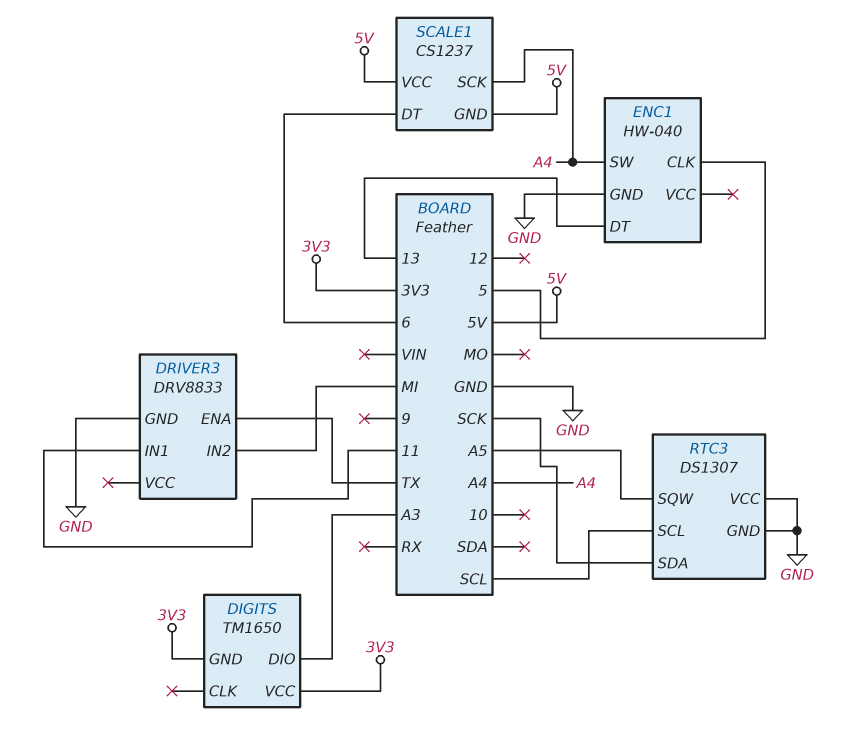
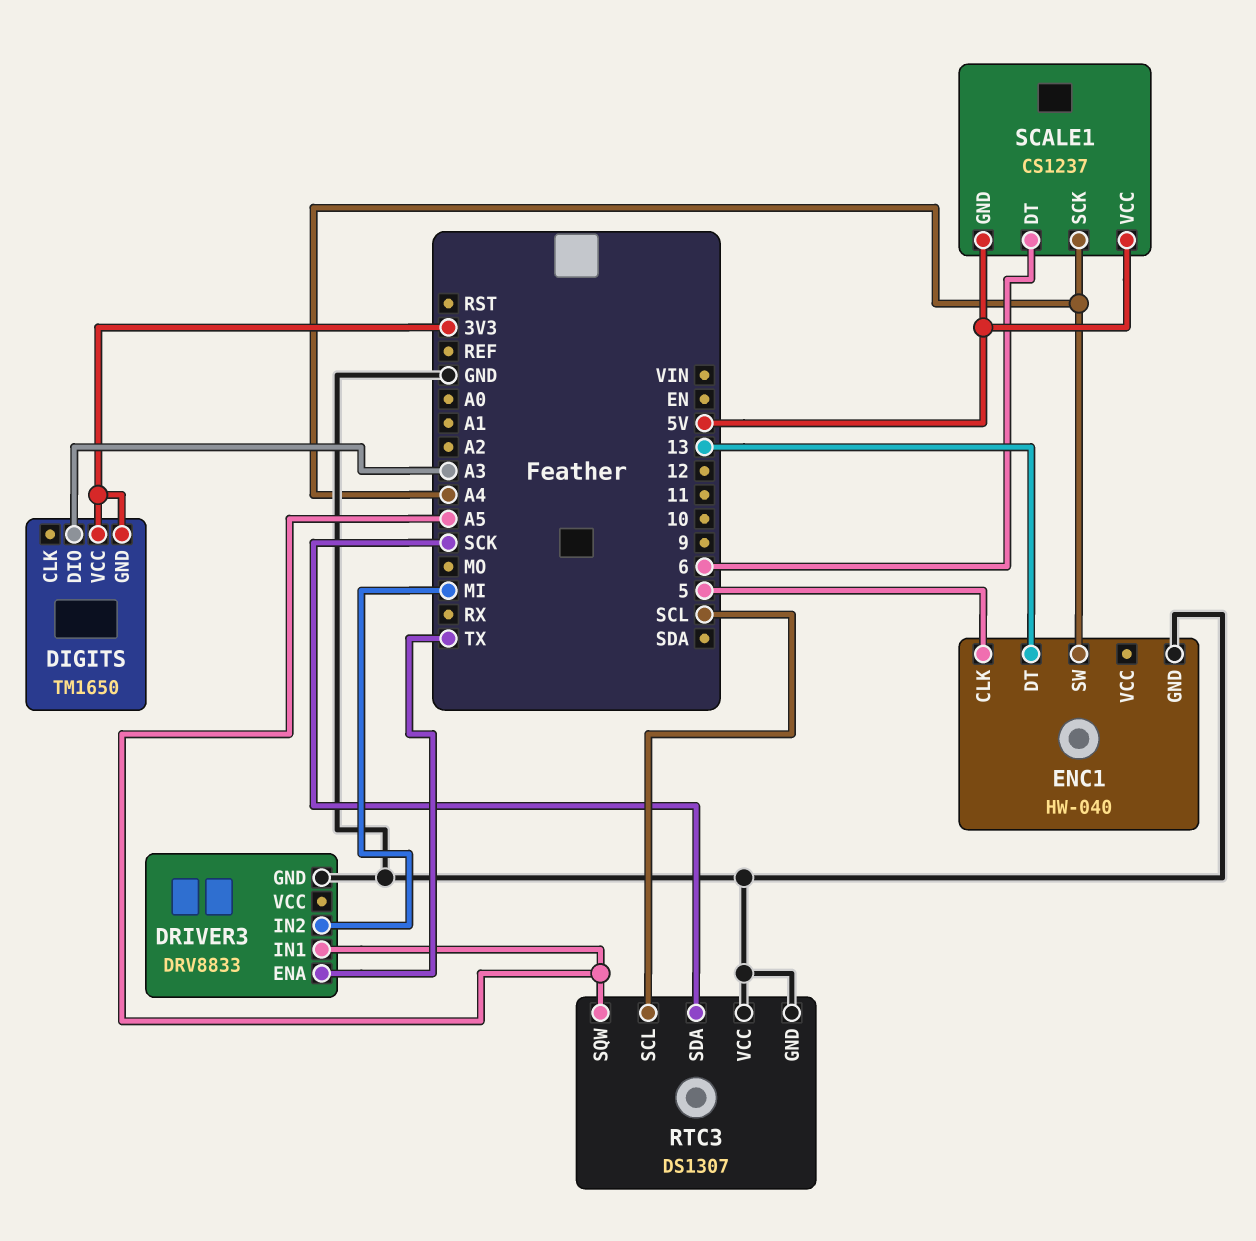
DRIVER3 pin IN1: 11 -> A5

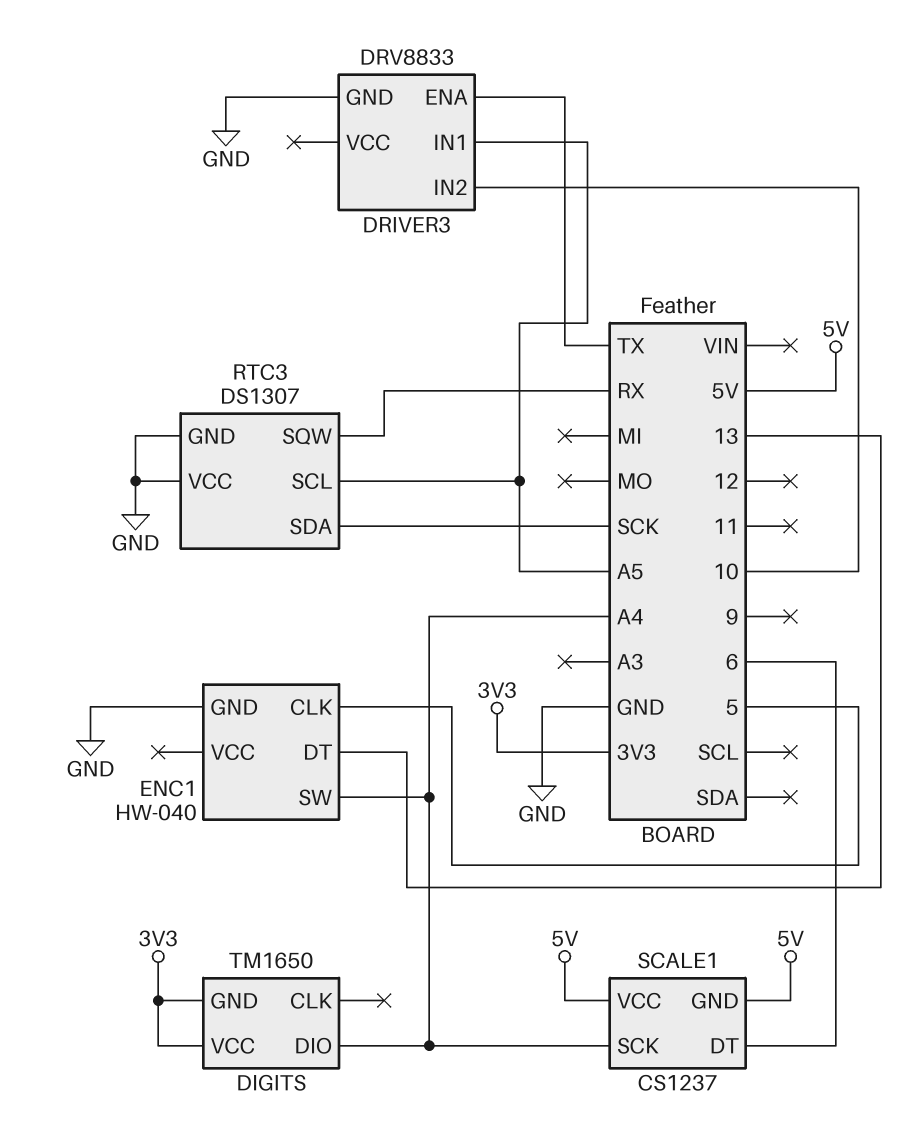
DIGITS pin DIO: A3 -> A4
DRIVER3 pin IN2: MI -> 10
RTC3 pin SCL: SCL -> A5
RTC3 pin SQW: A5 -> RX

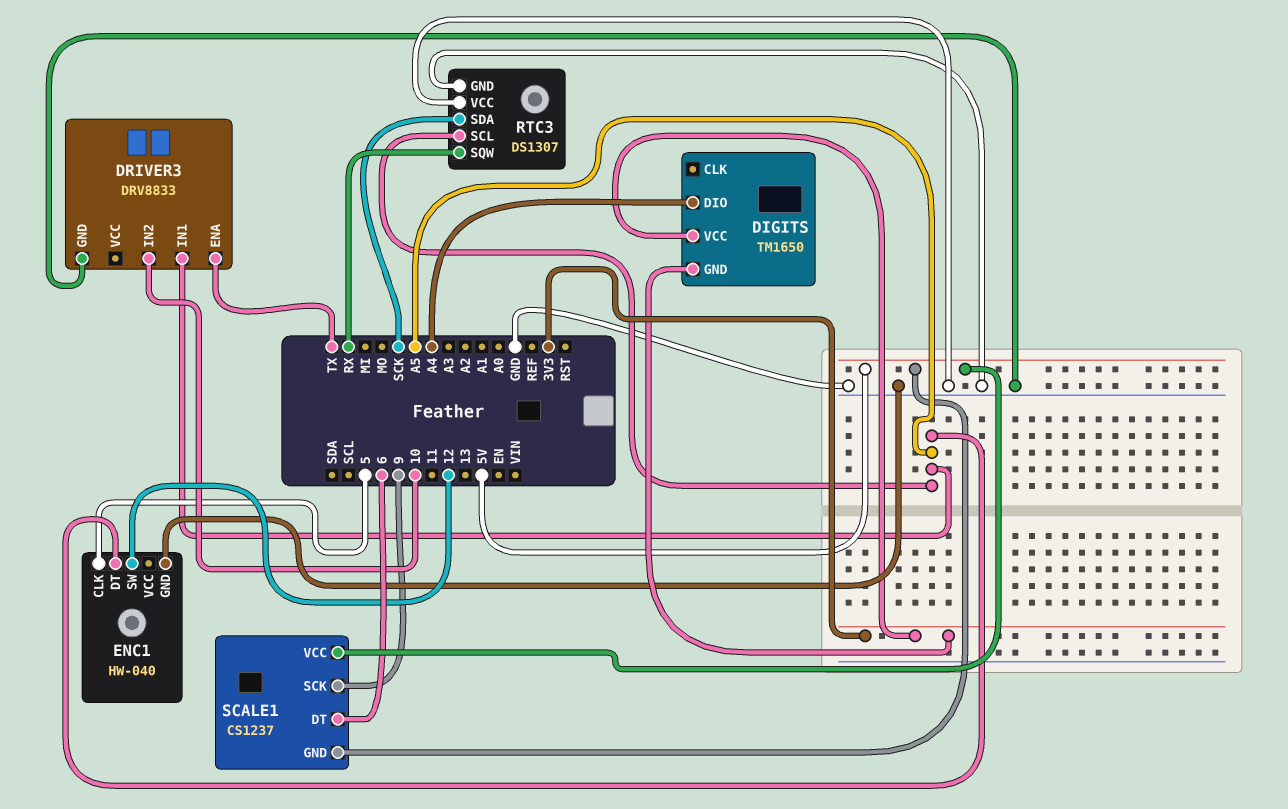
ENC1 pin DT: 13 -> A5
ENC1 pin SW: A4 -> 12
SCALE1 pin SCK: A4 -> 9

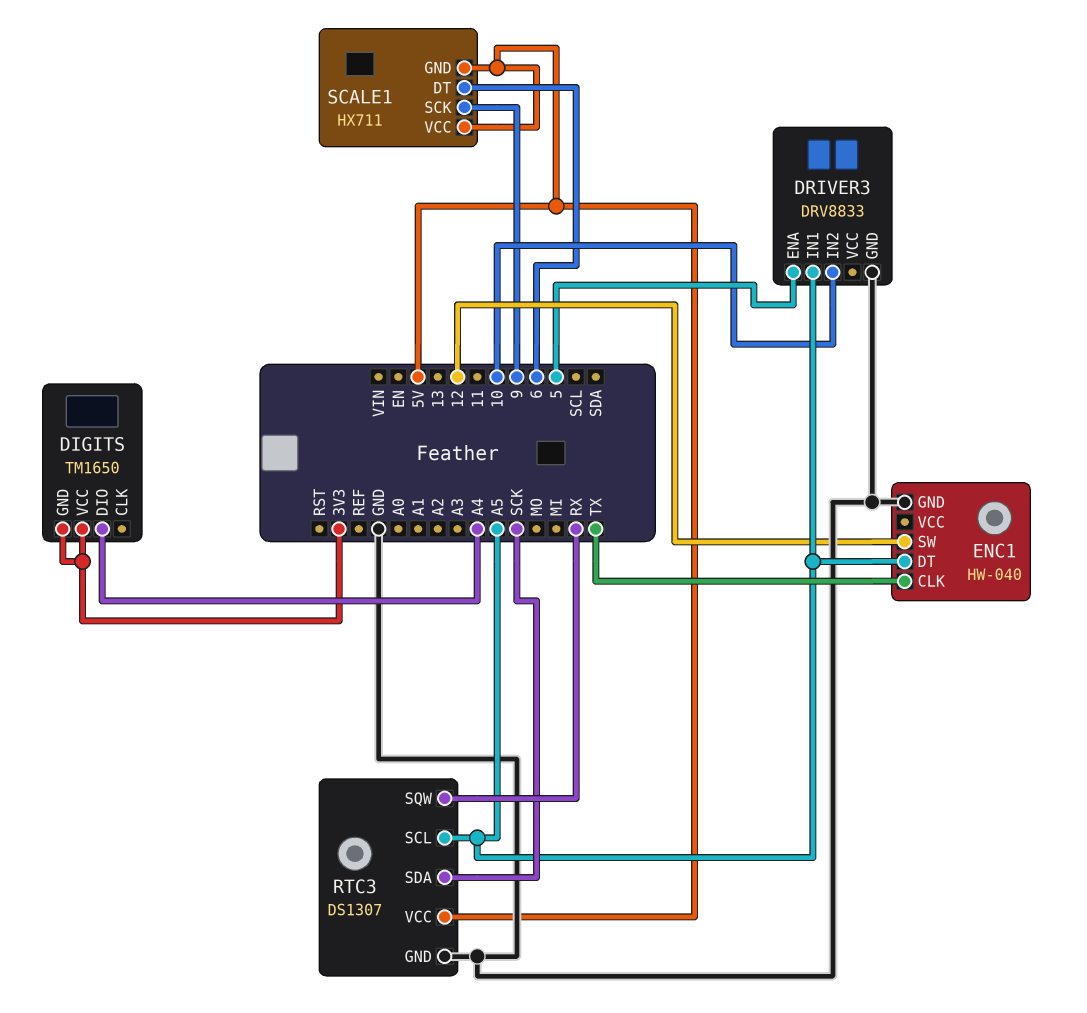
DRIVER3 pin ENA: TX -> 5
ENC1 pin CLK: 5 -> TX
RTC3 pin VCC: GND -> 5V
SCALE1: CS1237 -> HX711

